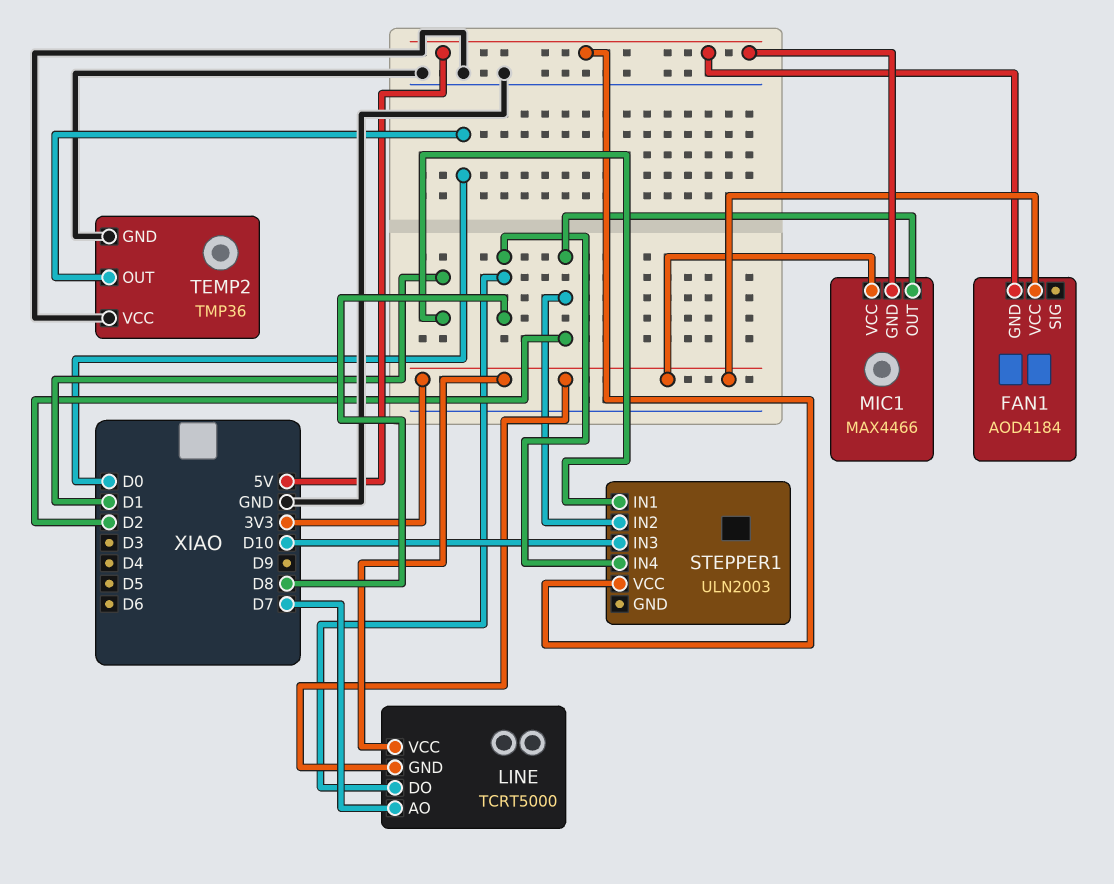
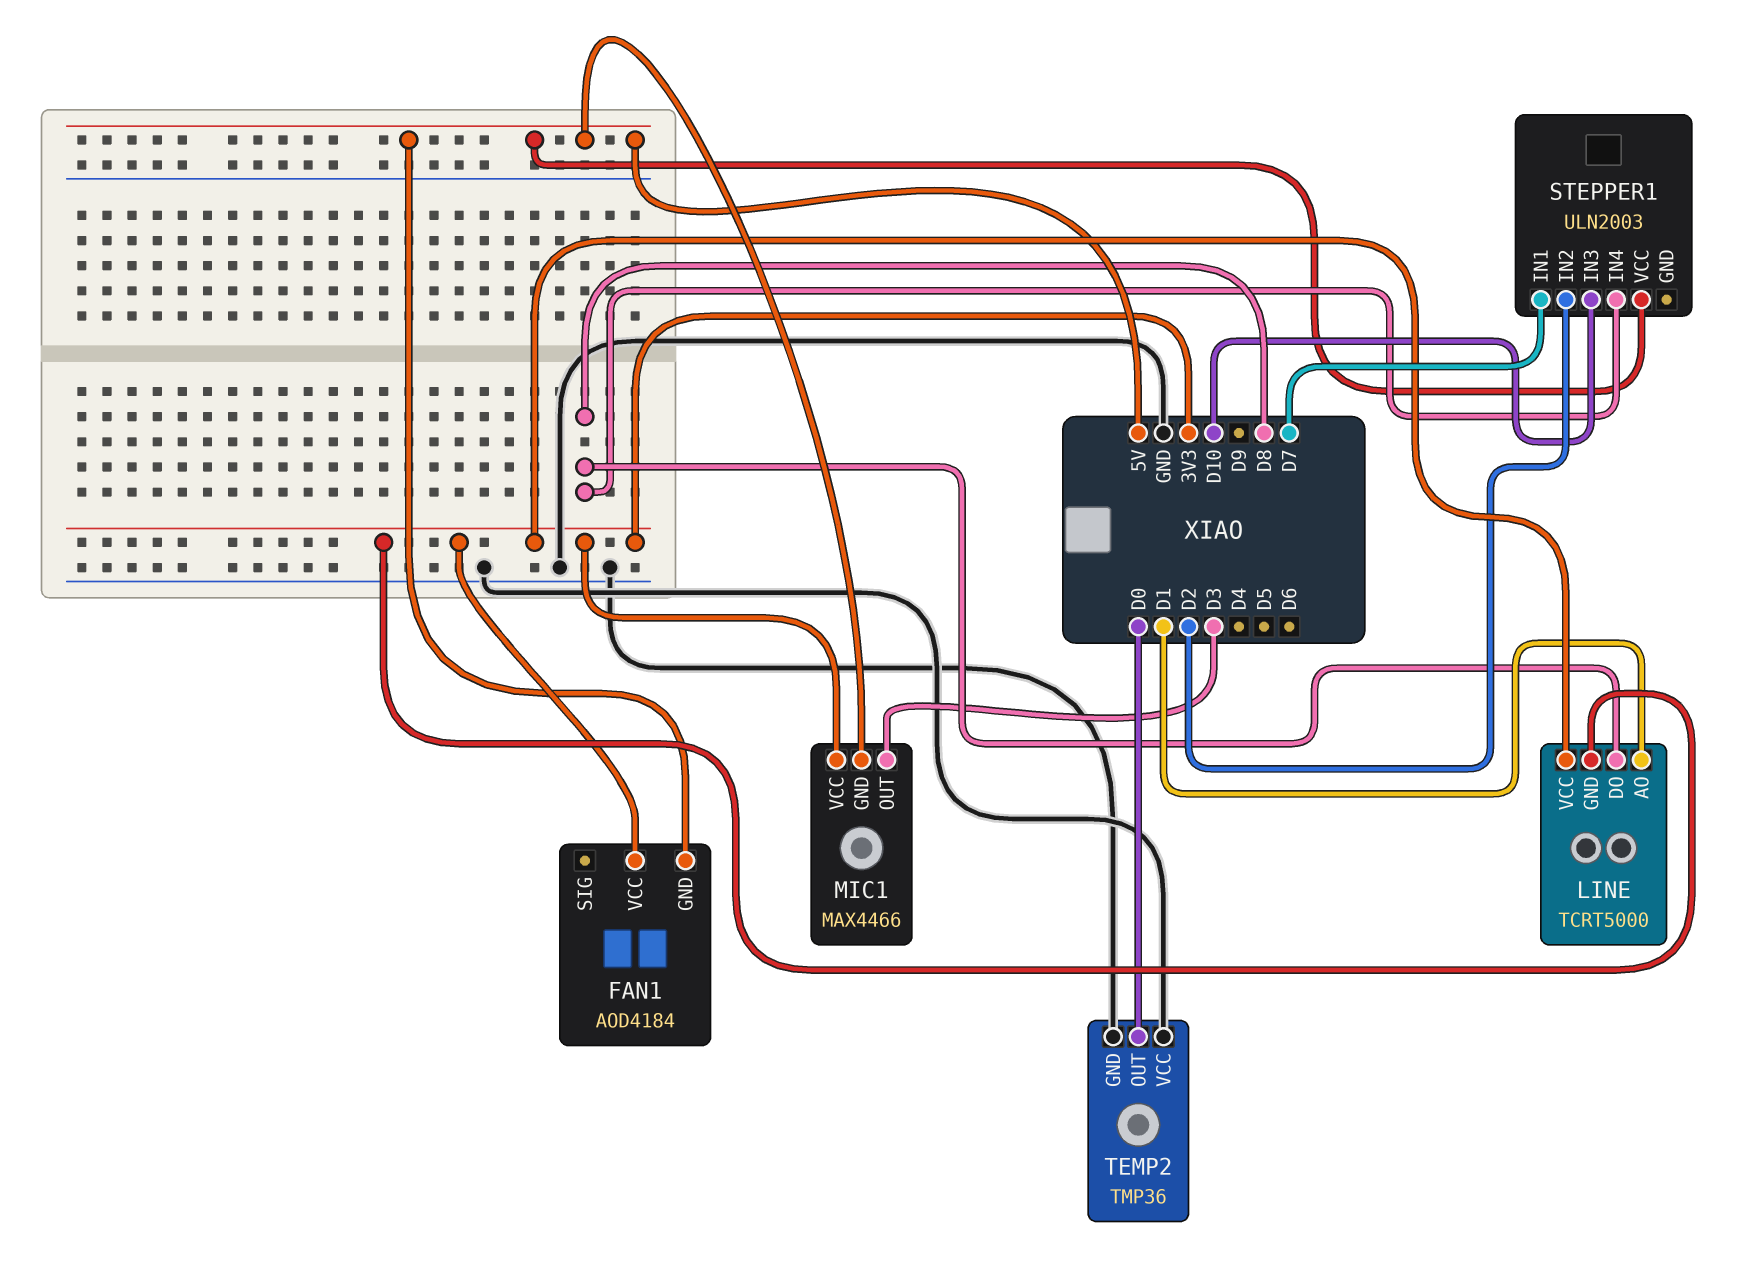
LINE pin AO: D7 -> D1
MIC1 pin OUT: D2 -> D3
STEPPER1 pin IN1: D1 -> D7

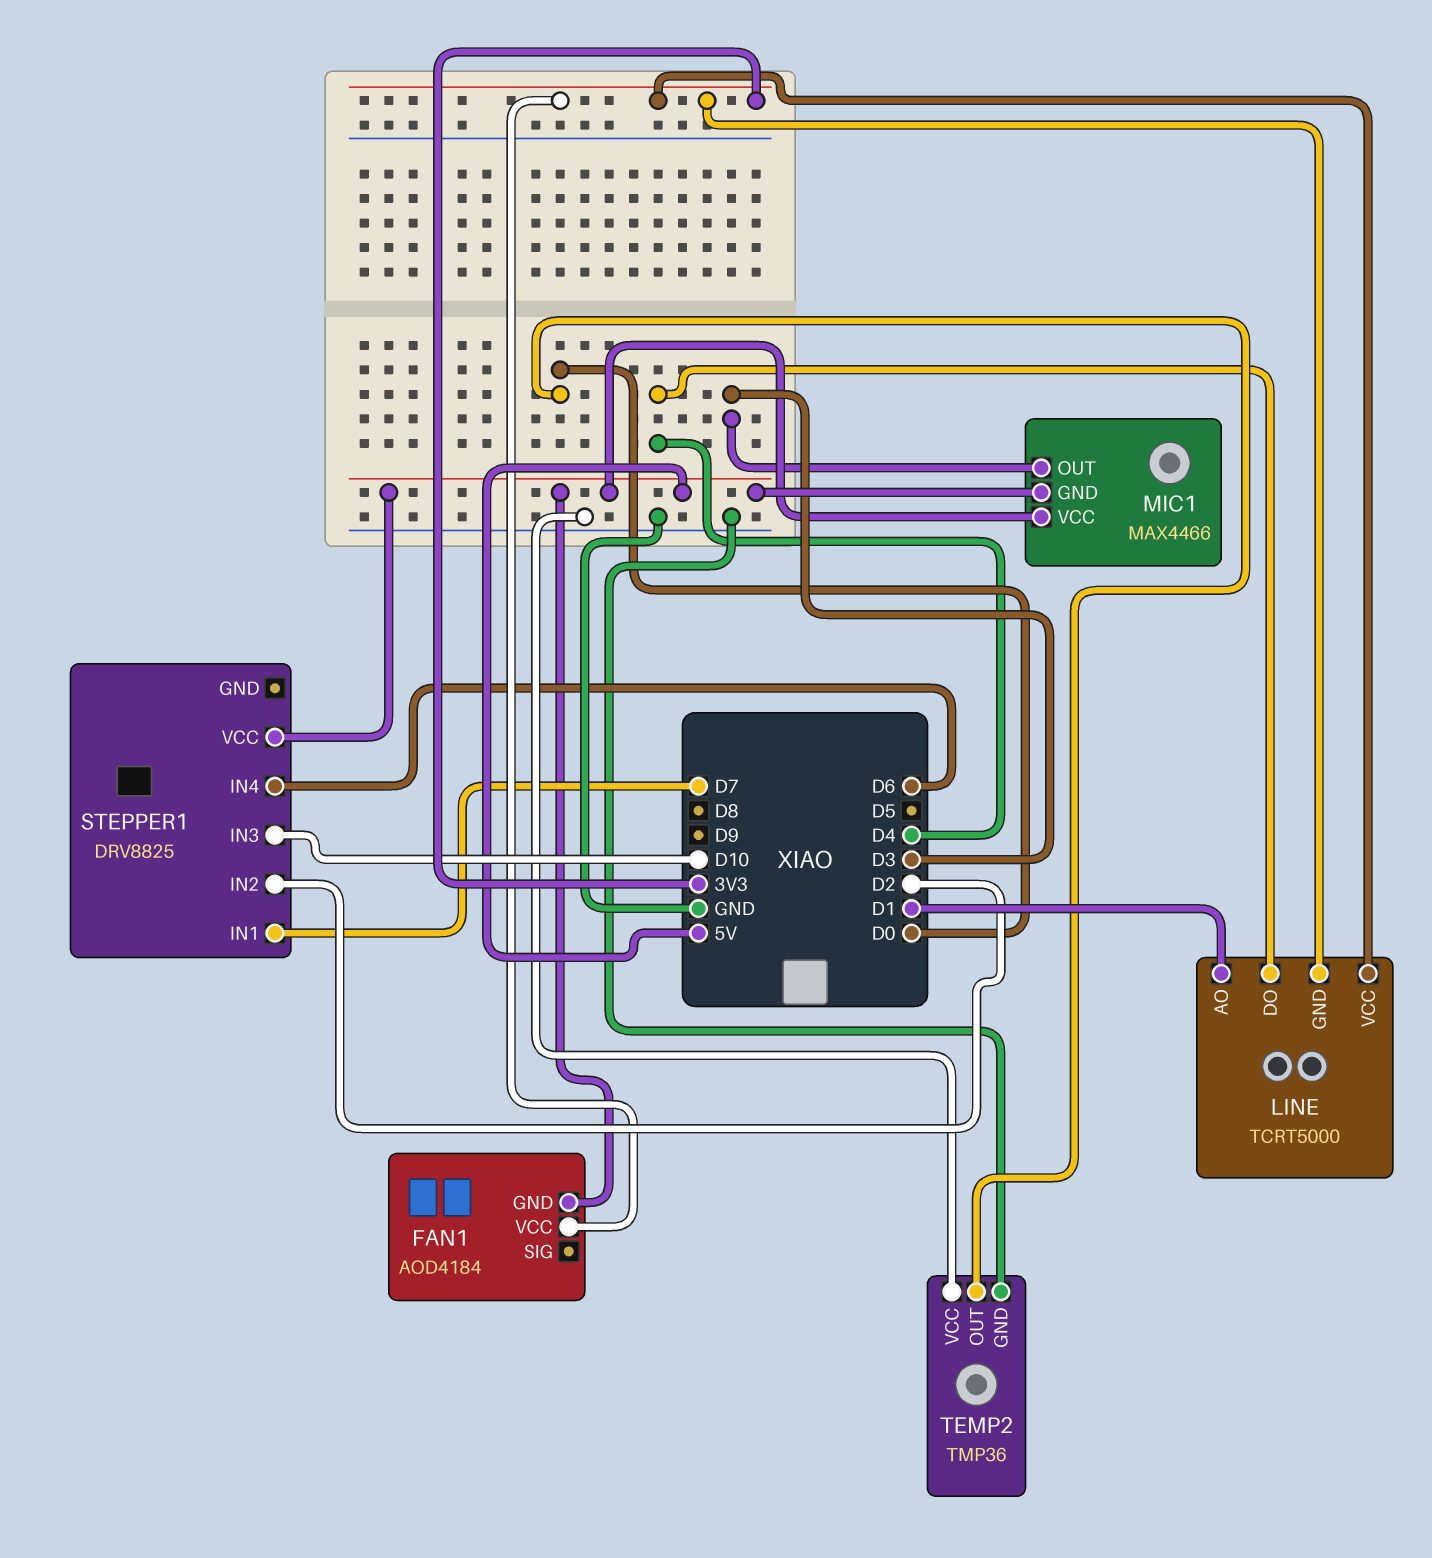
LINE pin DO: D8 -> D4
MIC1 pin VCC: 3V3 -> 5V
STEPPER1: ULN2003 -> DRV8825
STEPPER1 pin IN4: D8 -> D6

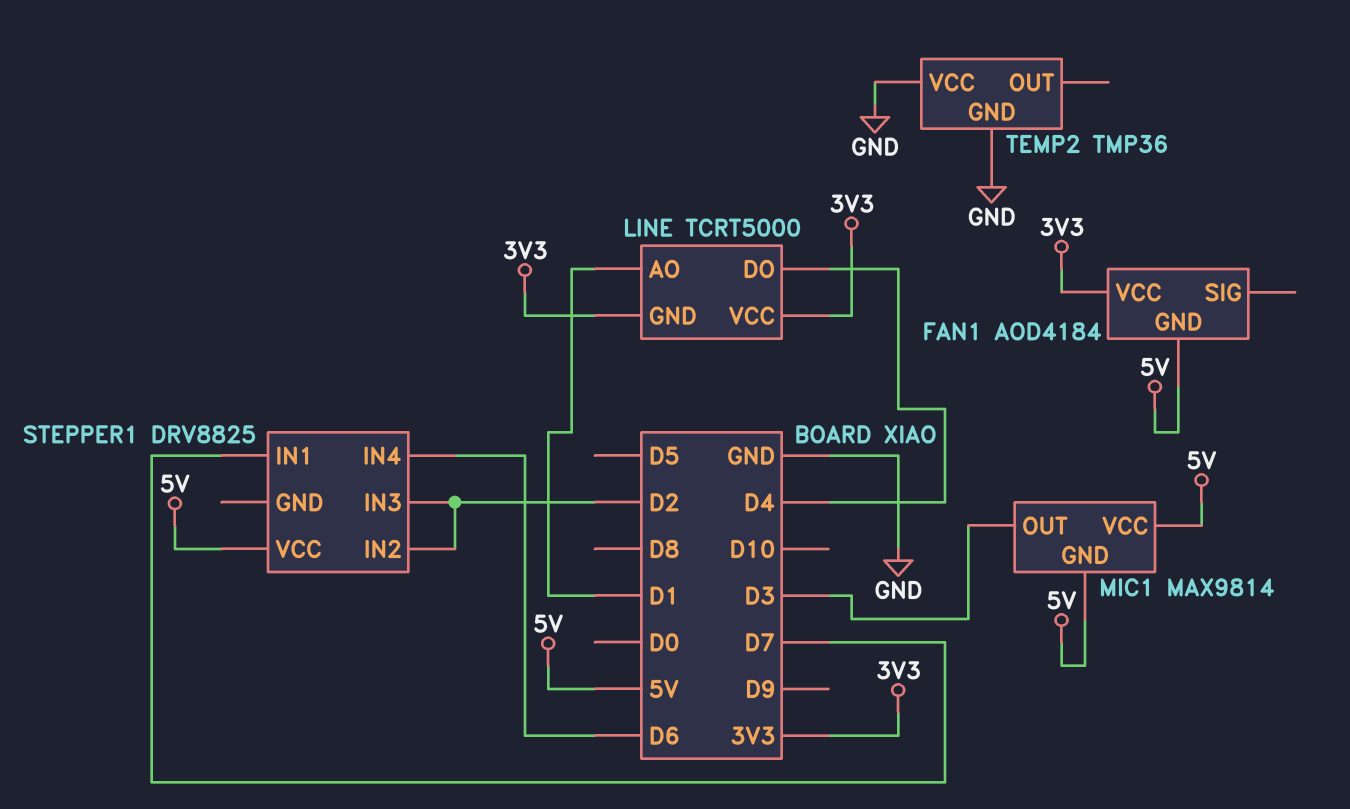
MIC1: MAX4466 -> MAX9814
STEPPER1 pin IN3: D10 -> D2
TEMP2 pin OUT: D0 -> none

